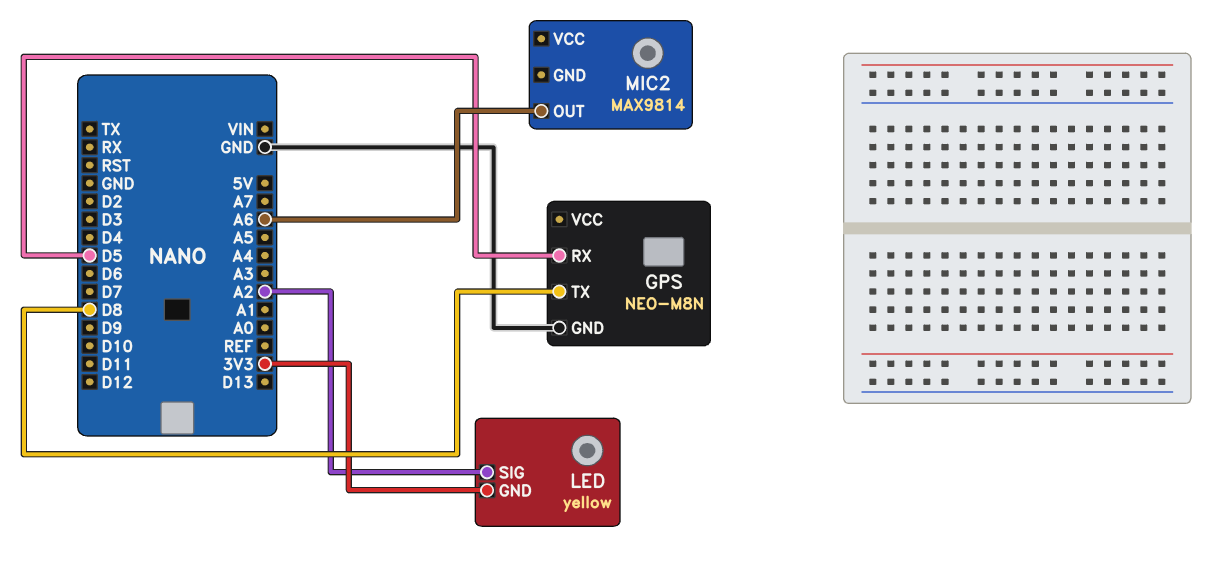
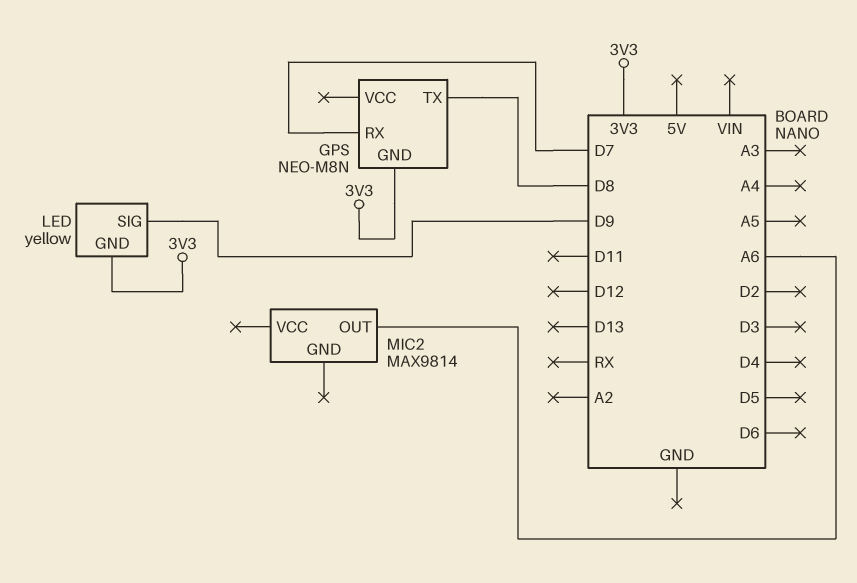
GPS pin GND: GND -> 3V3
GPS pin RX: D5 -> D7
LED pin SIG: A2 -> D9

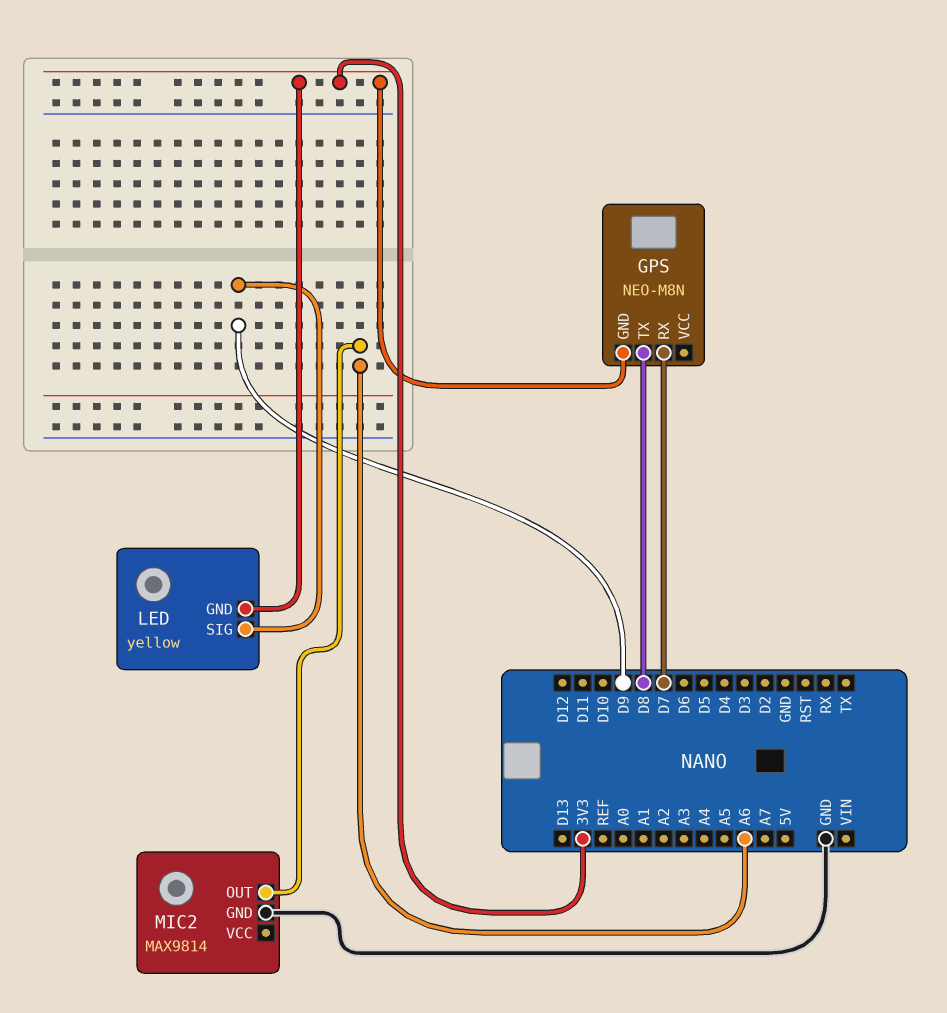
MIC2 pin GND: none -> GND

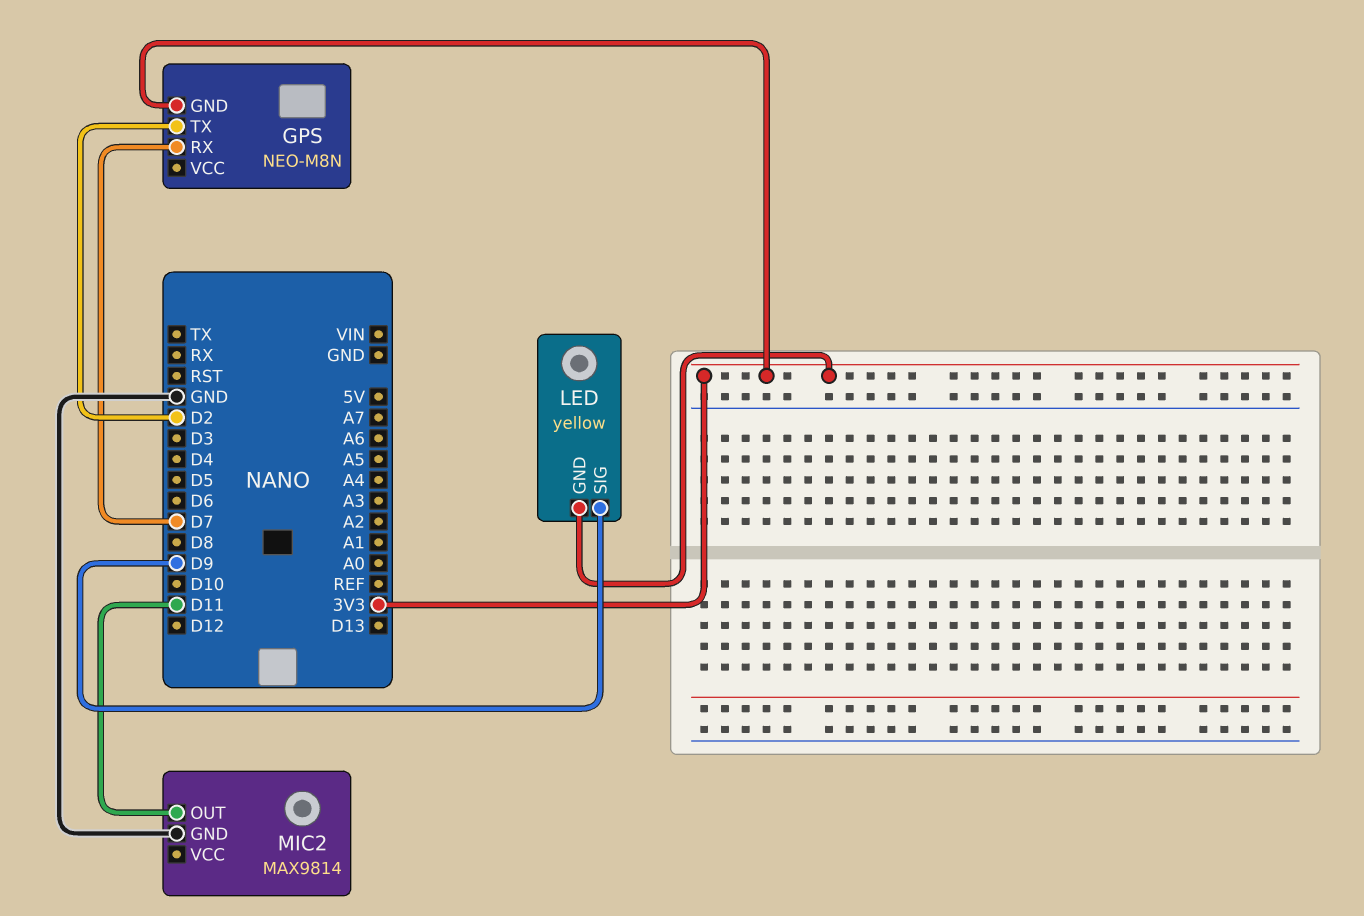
GPS pin TX: D8 -> D2
MIC2 pin OUT: A6 -> D11

